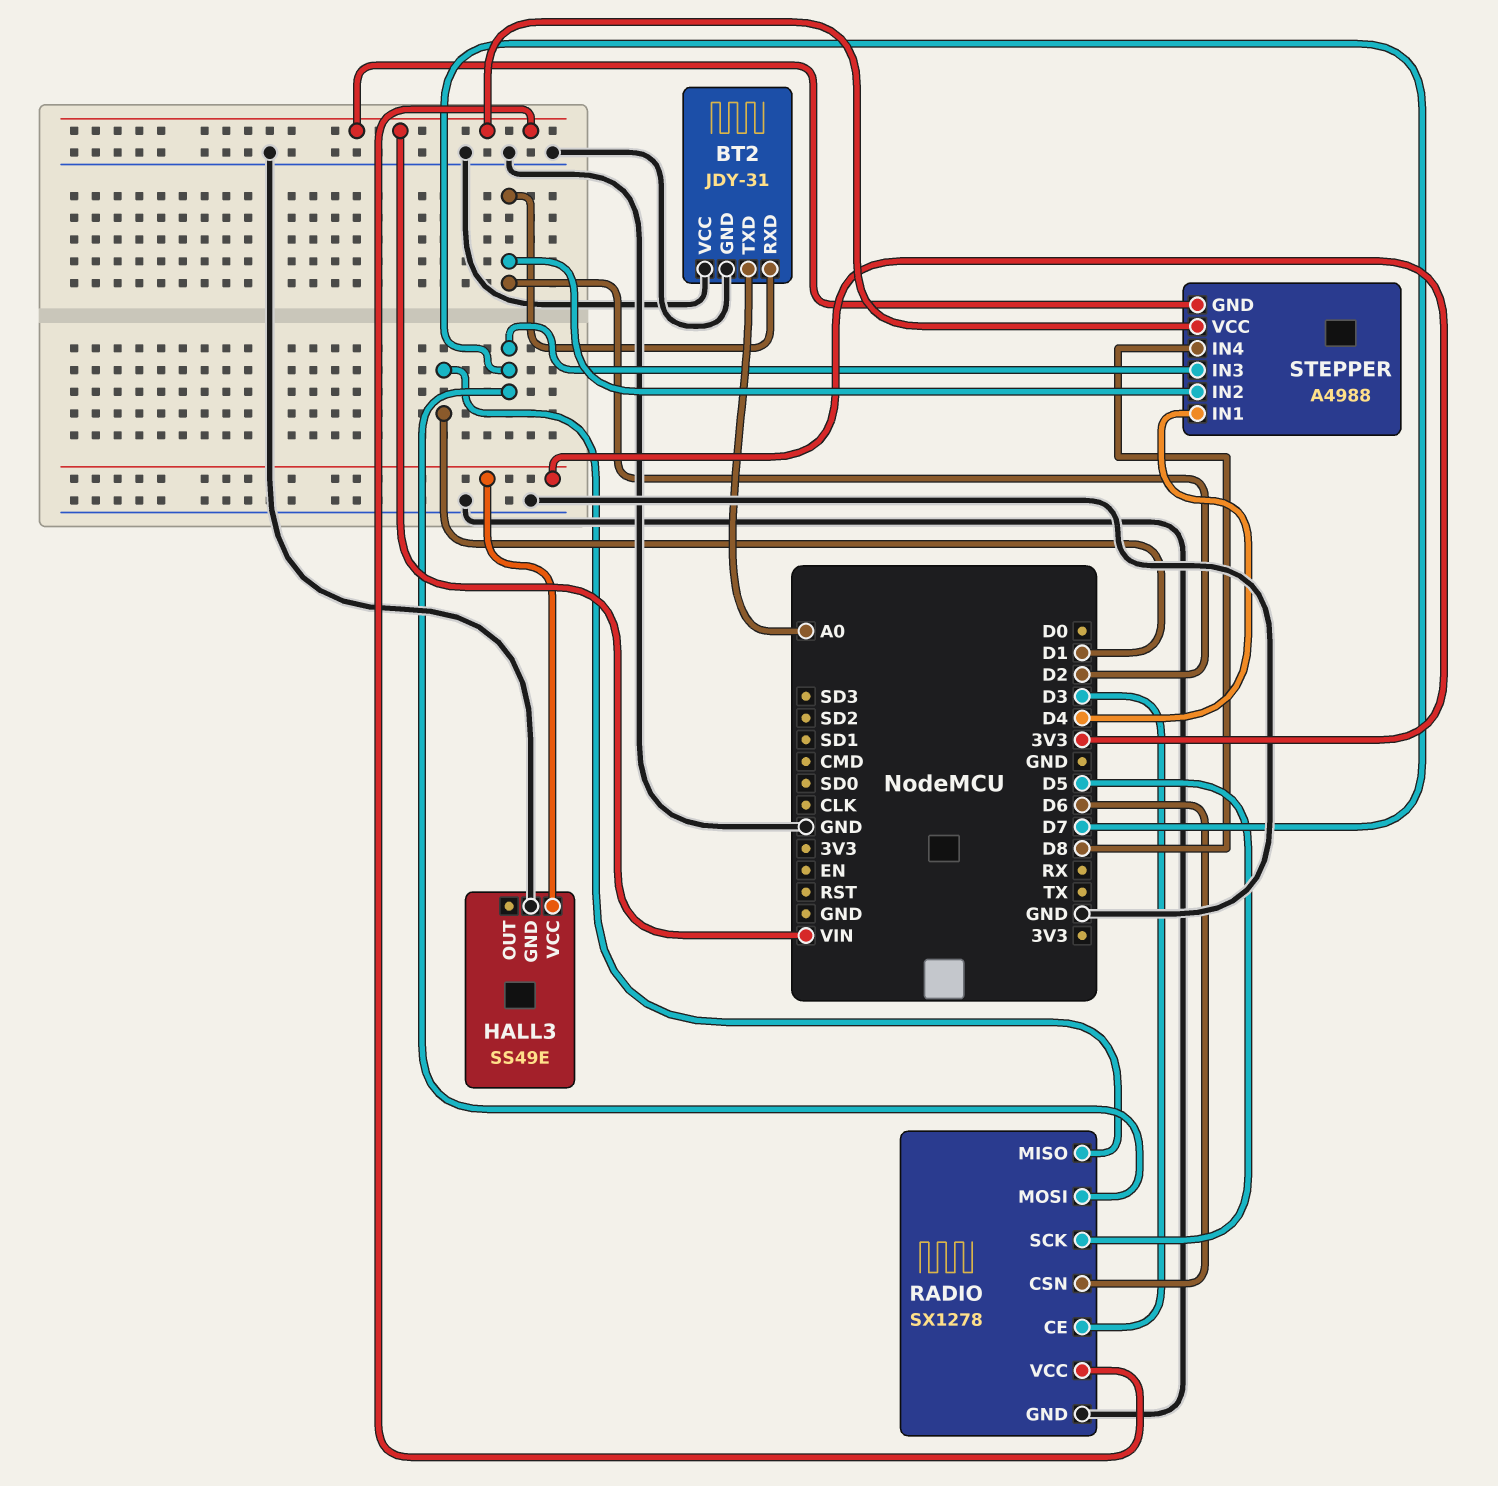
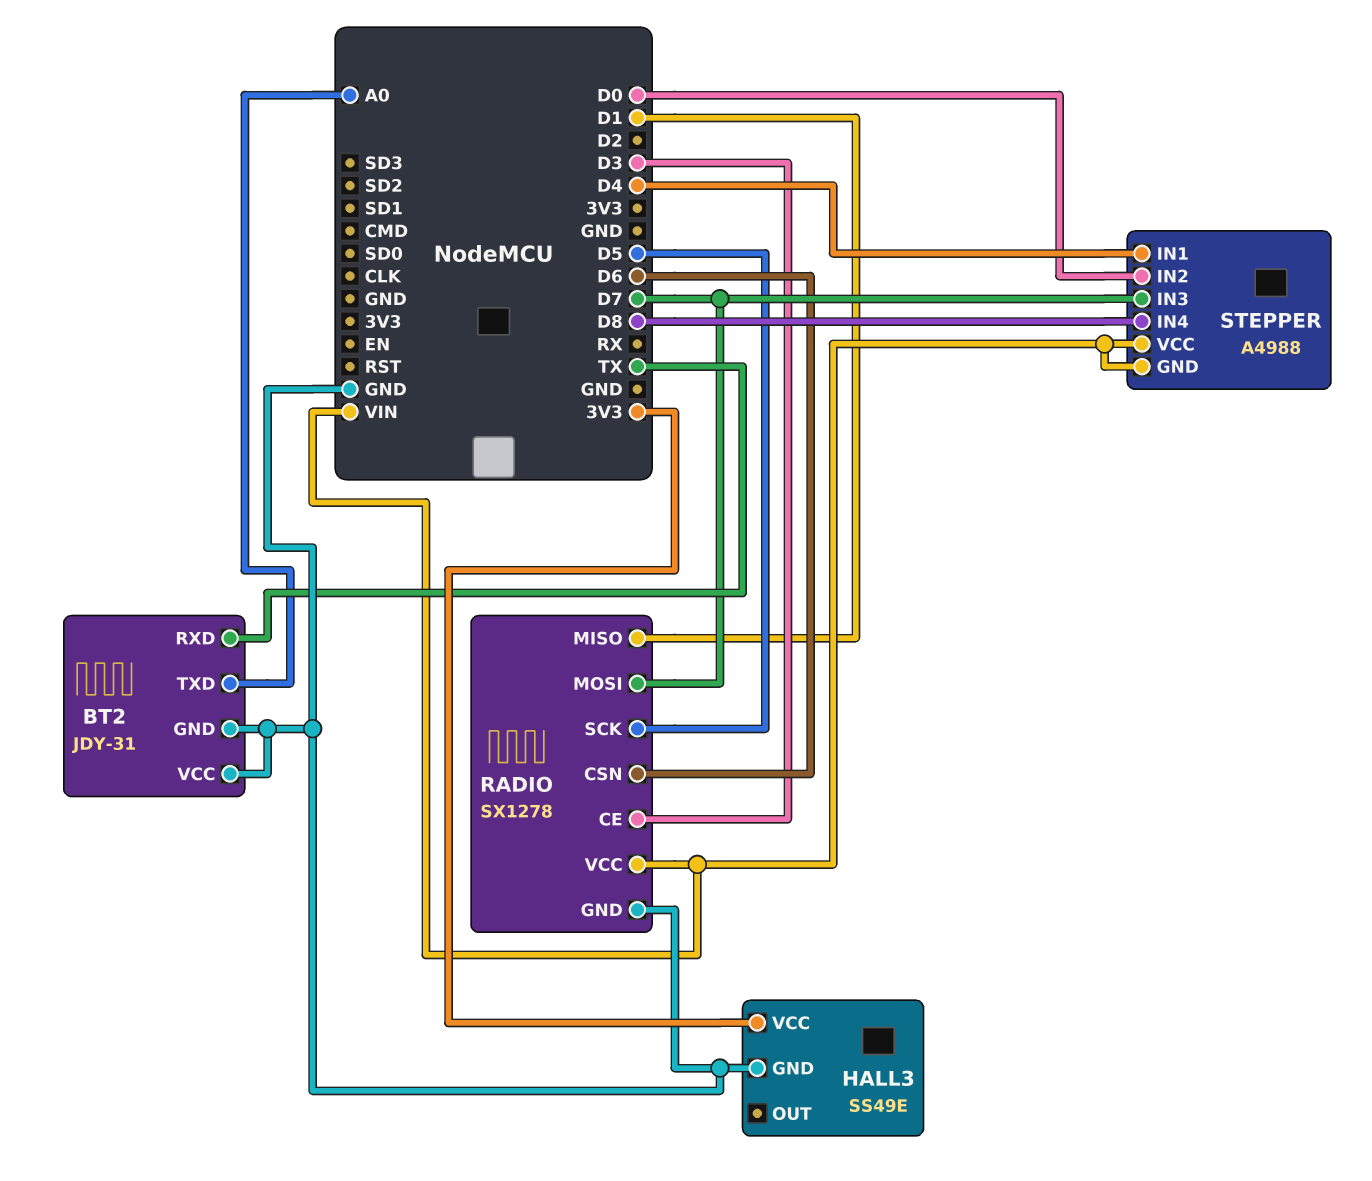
BT2 pin RXD: D2 -> TX
STEPPER pin IN2: D2 -> D0

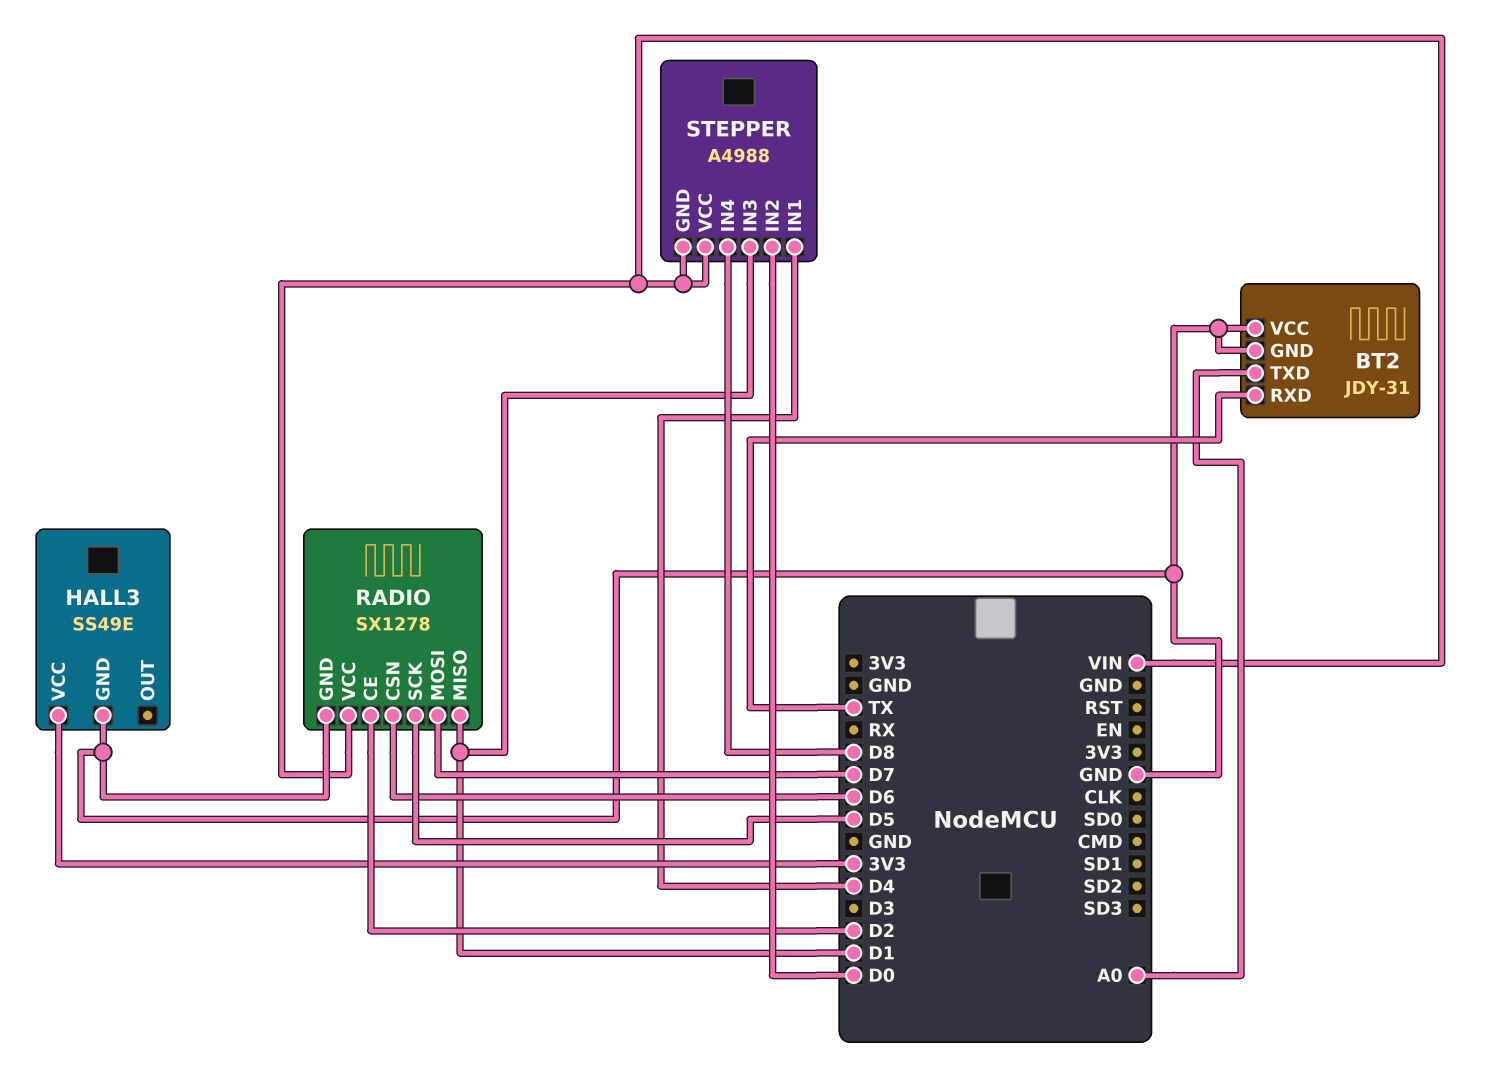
RADIO pin CE: D3 -> D2
STEPPER pin IN3: D7 -> D1

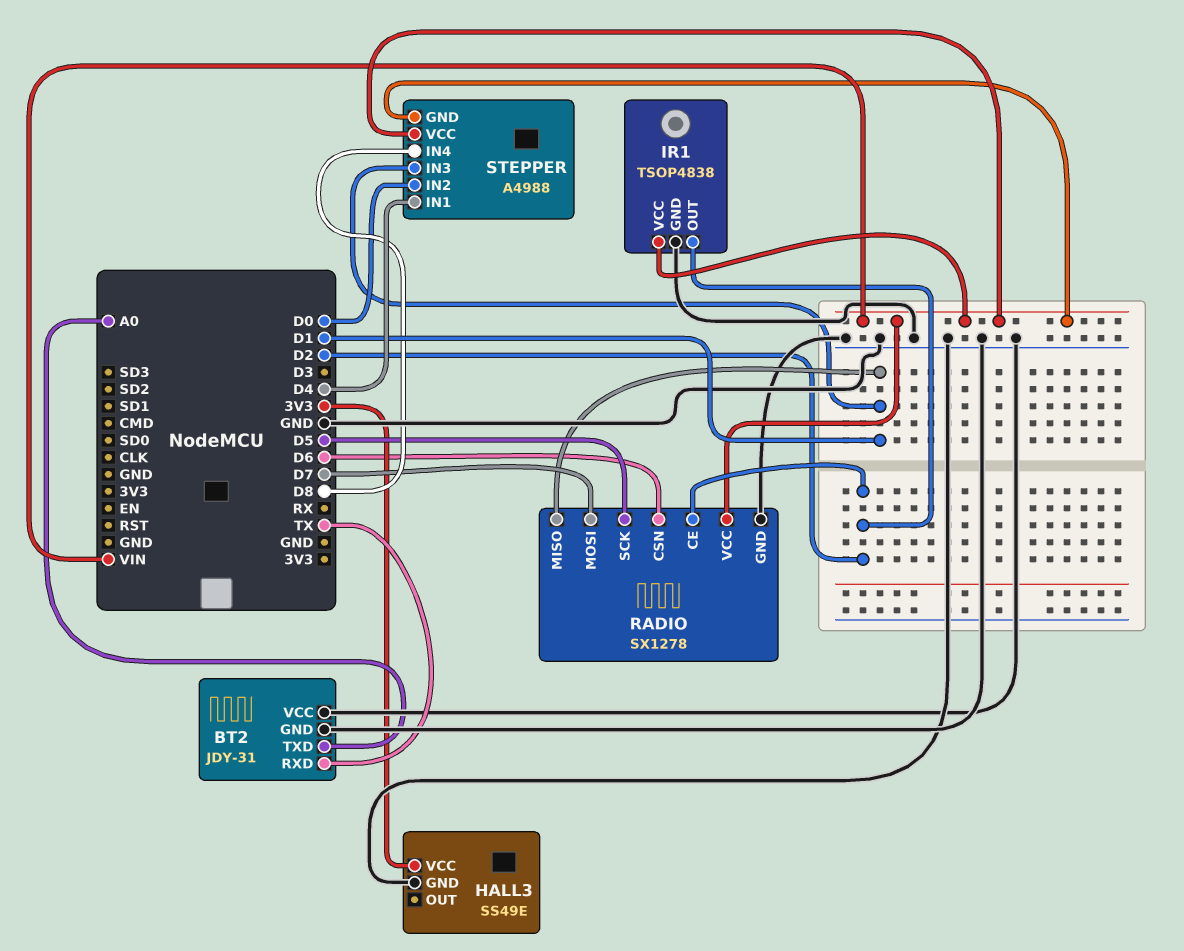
IR1: none -> TSOP4838
IR1 pin GND: none -> GND
IR1 pin OUT: none -> D2
IR1 pin VCC: none -> VIN

